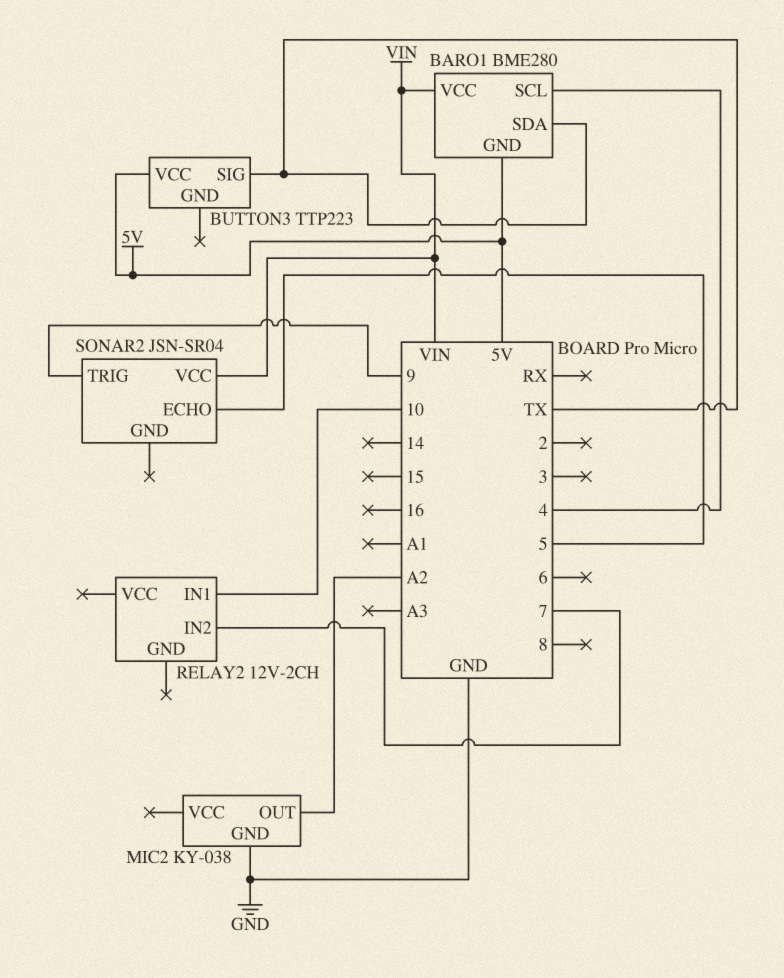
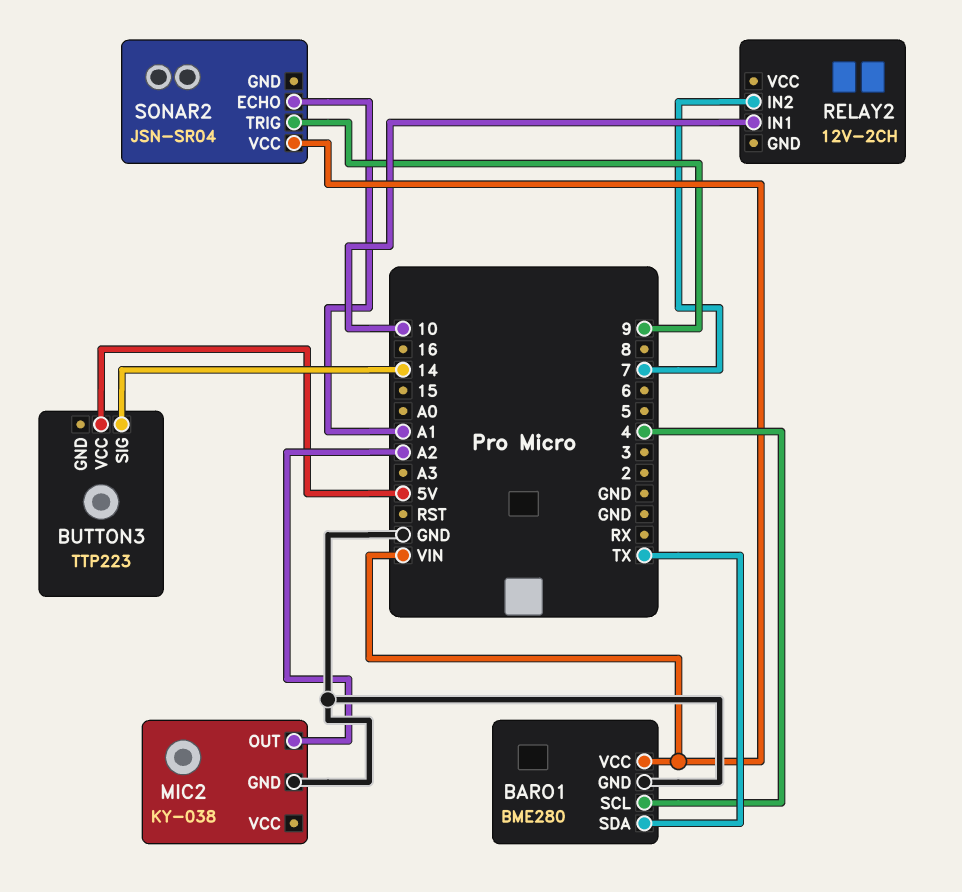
BARO1 pin GND: 5V -> GND
BUTTON3 pin SIG: TX -> 14
SONAR2 pin ECHO: 5 -> A1

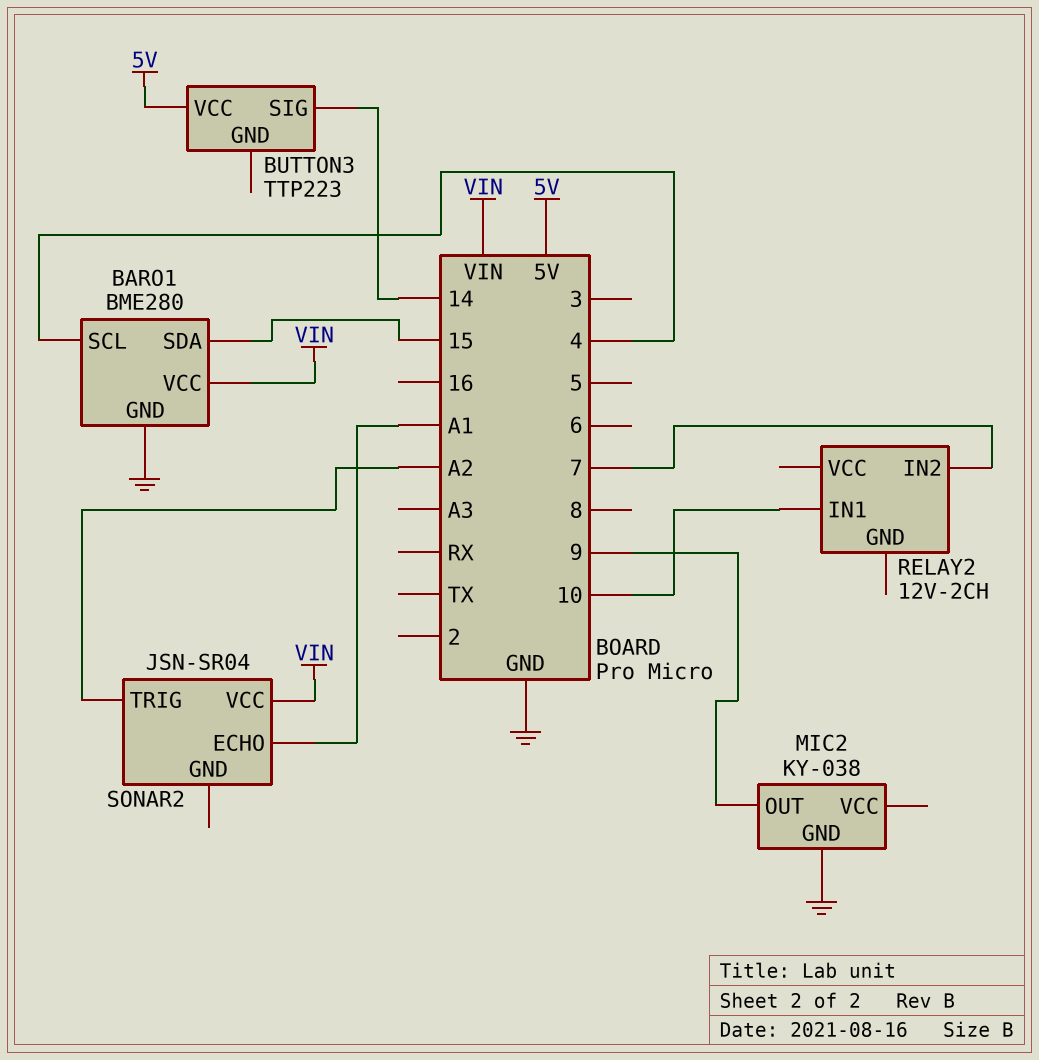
BARO1 pin SDA: TX -> 15
MIC2 pin OUT: A2 -> 9
SONAR2 pin TRIG: 9 -> A2

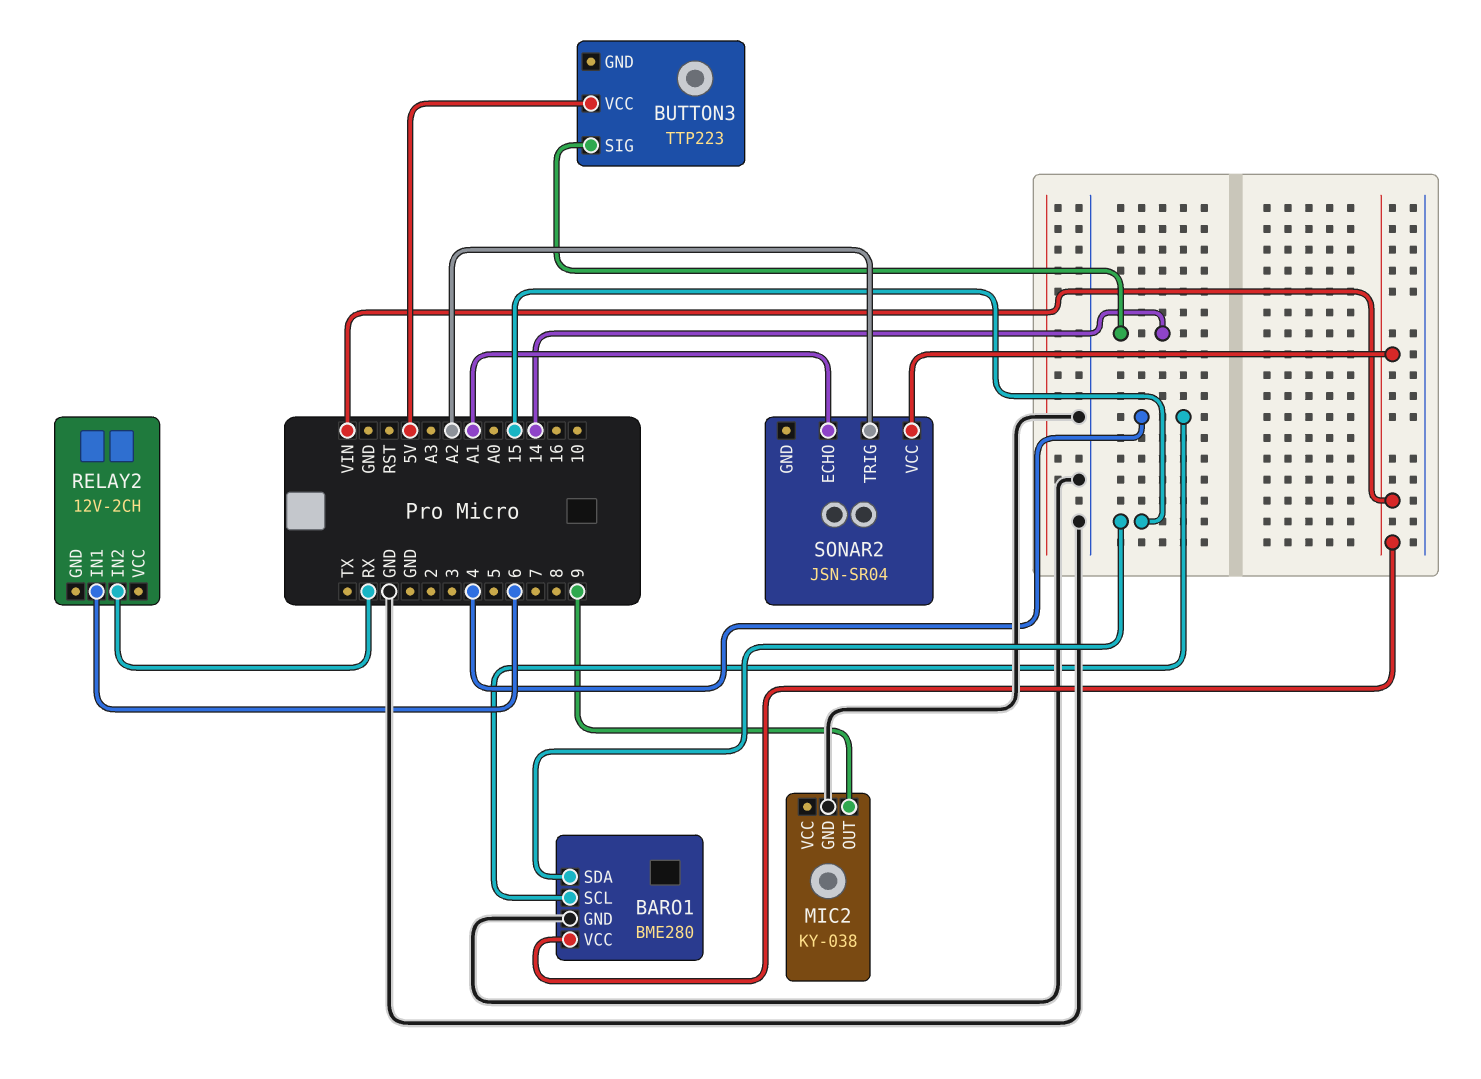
RELAY2 pin IN1: 10 -> 6
RELAY2 pin IN2: 7 -> RX

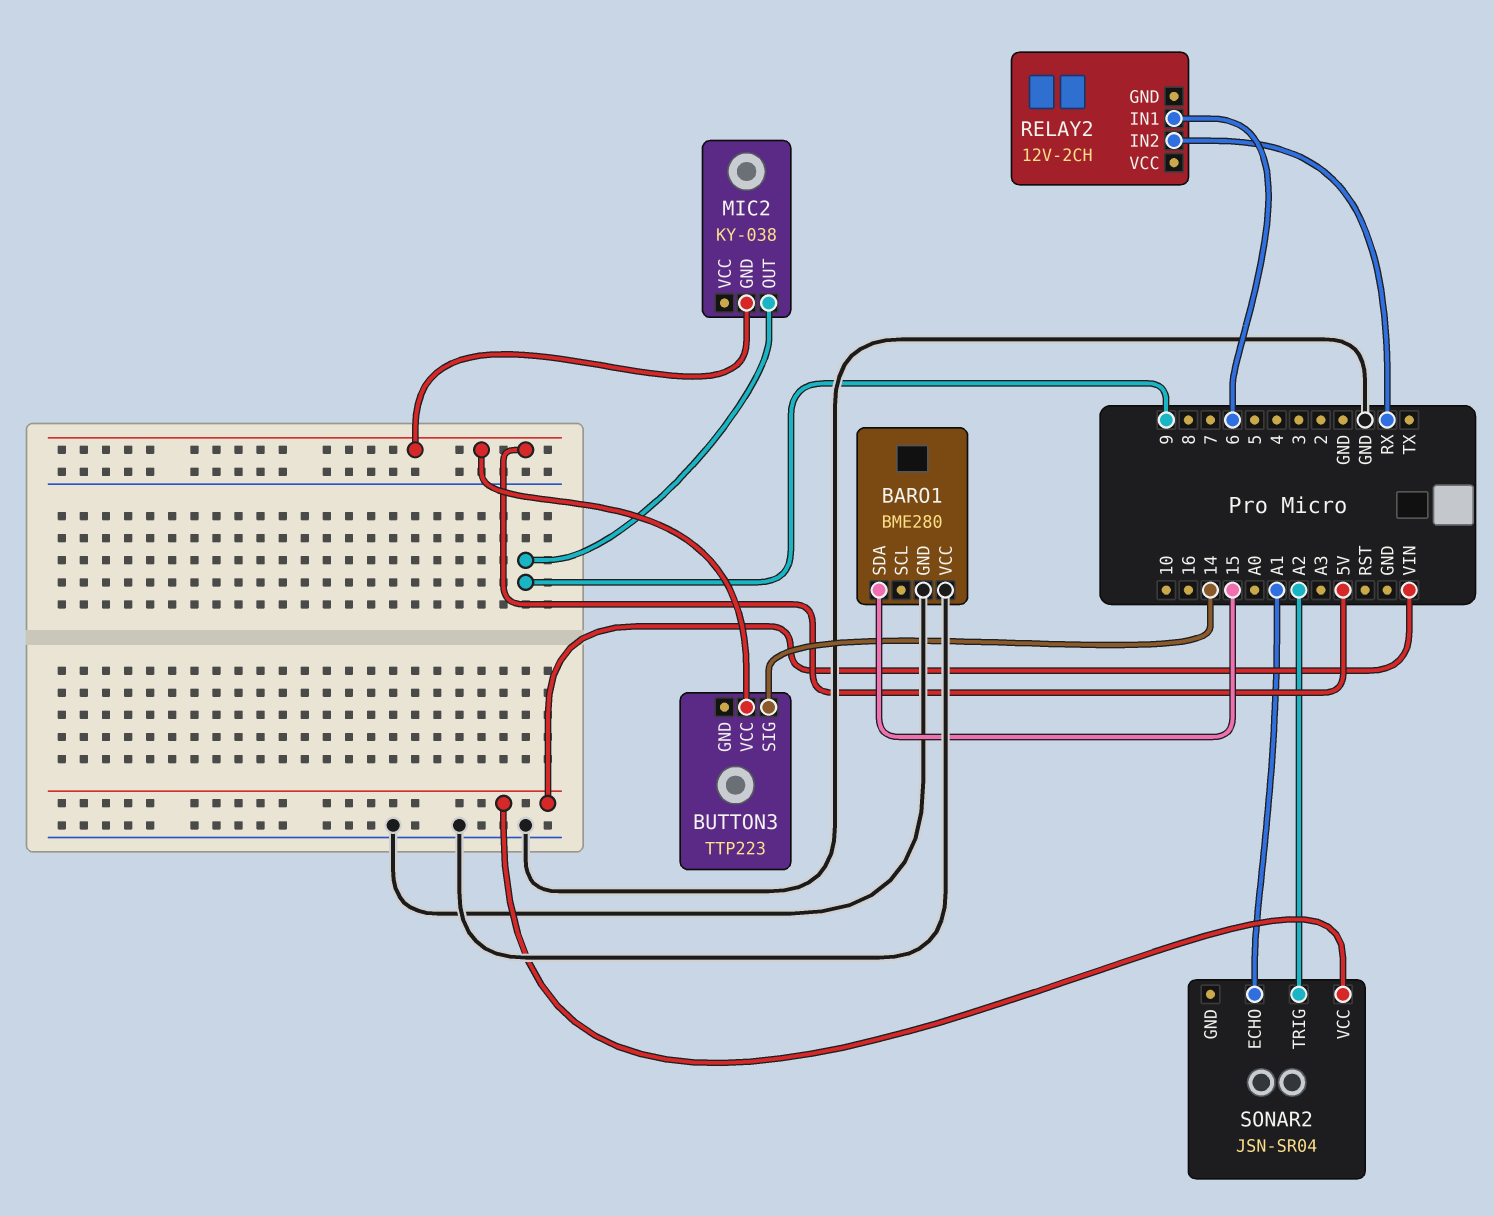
BARO1 pin SCL: 4 -> none
BARO1 pin VCC: VIN -> GND
MIC2 pin GND: GND -> 5V

